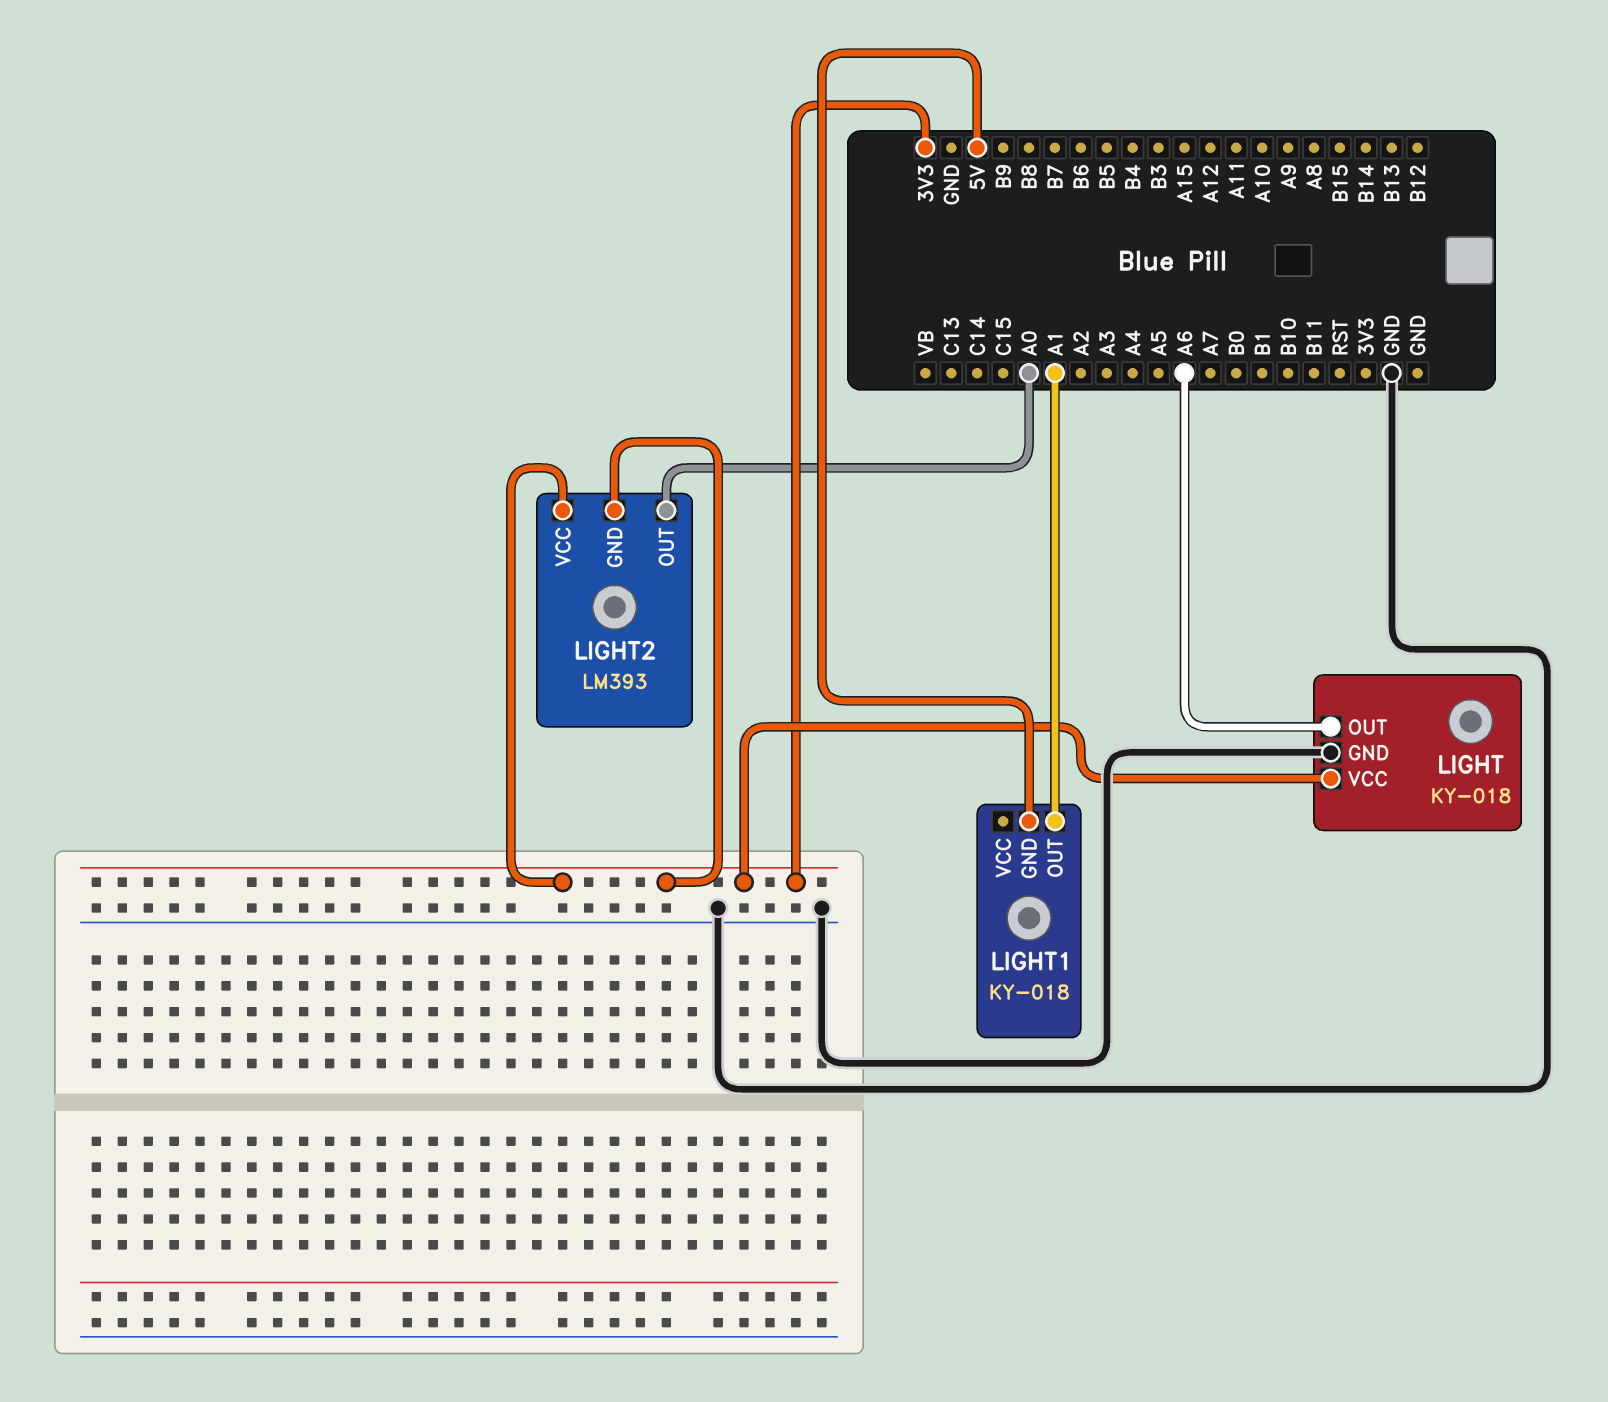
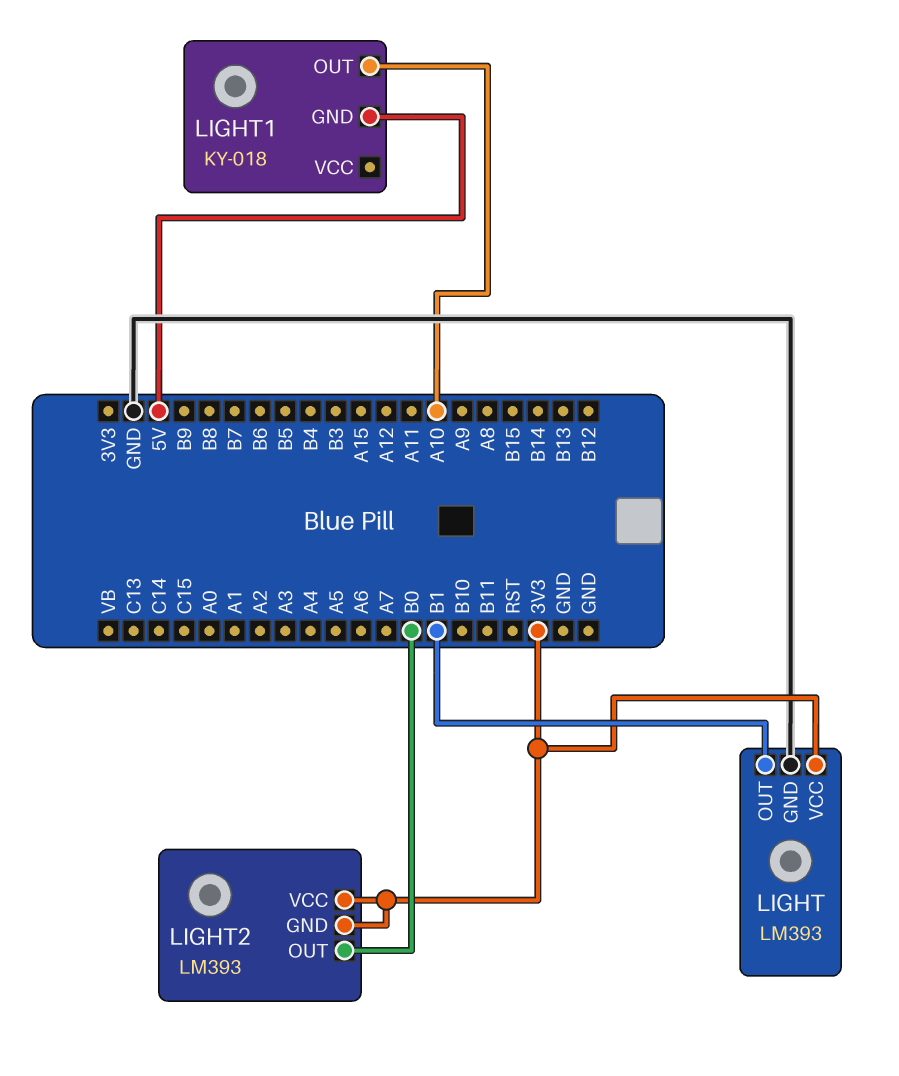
LIGHT: KY-018 -> LM393
LIGHT pin OUT: A6 -> B1
LIGHT1 pin OUT: A1 -> A10
LIGHT2 pin OUT: A0 -> B0

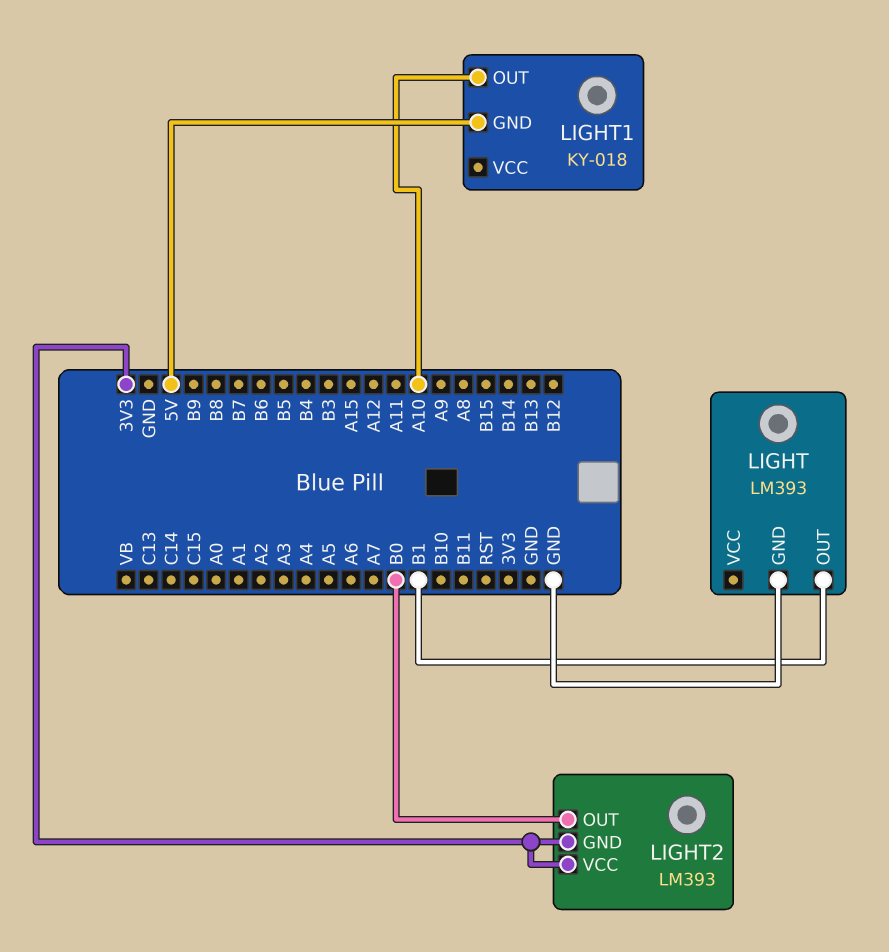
LIGHT pin VCC: 3V3 -> none

